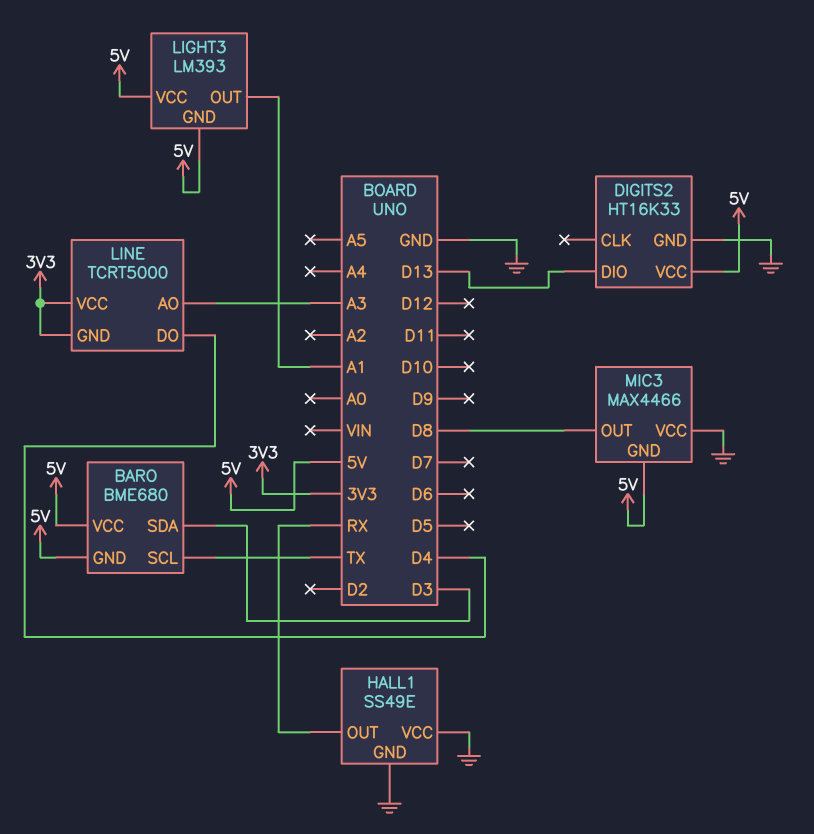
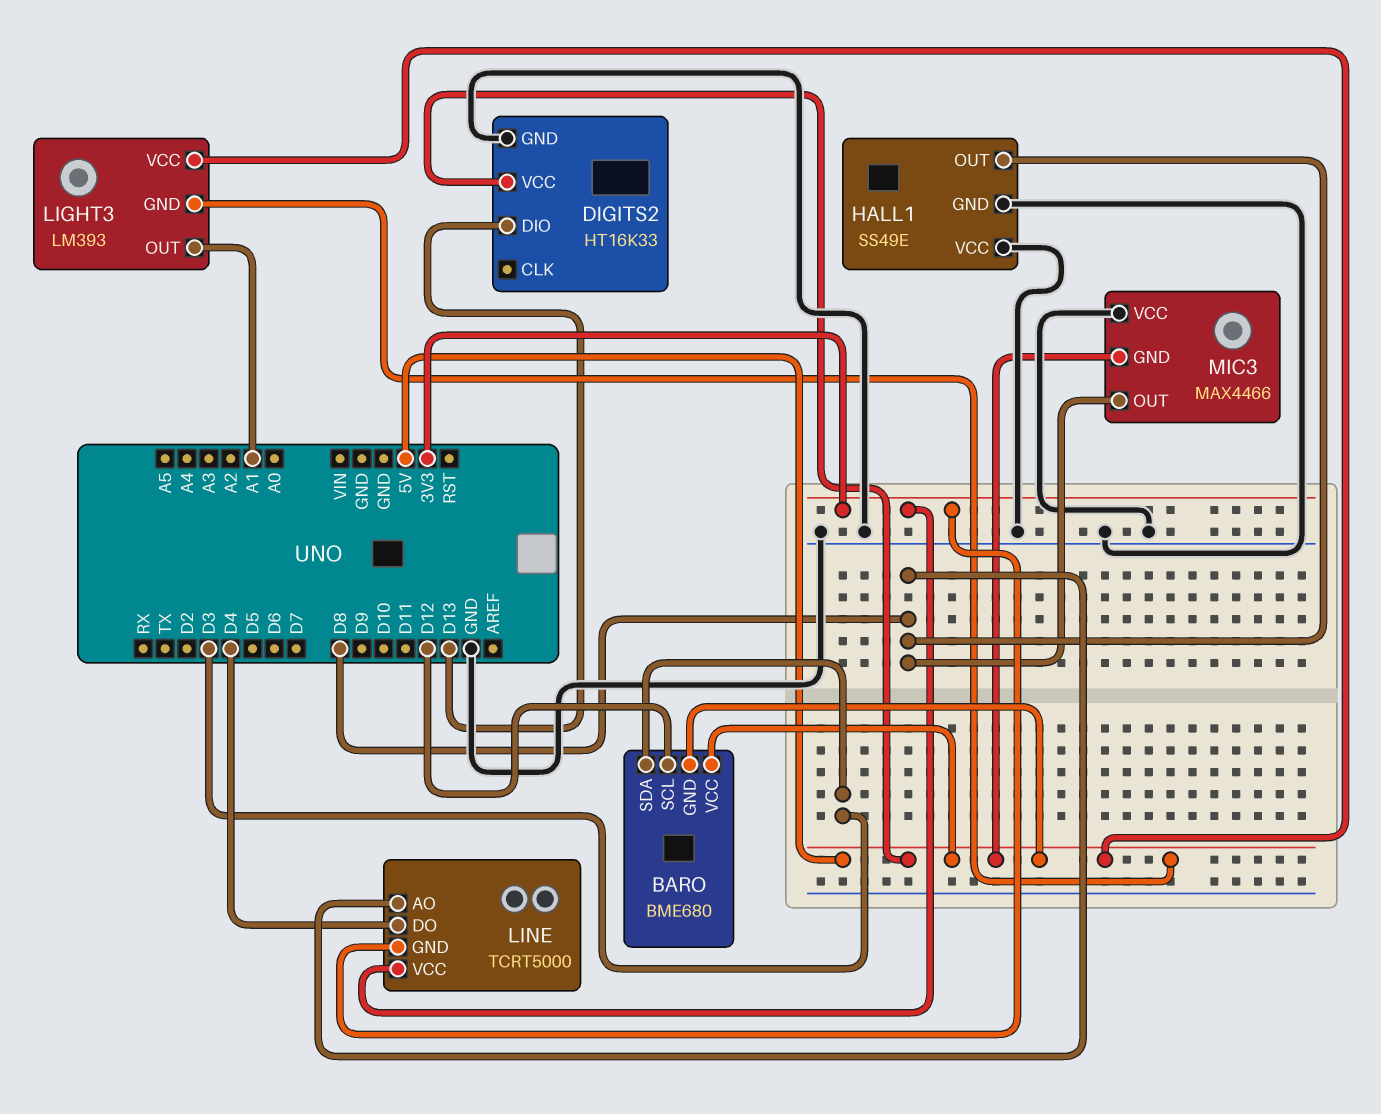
BARO pin SCL: TX -> D12
HALL1 pin OUT: RX -> D8
LINE pin AO: A3 -> D8

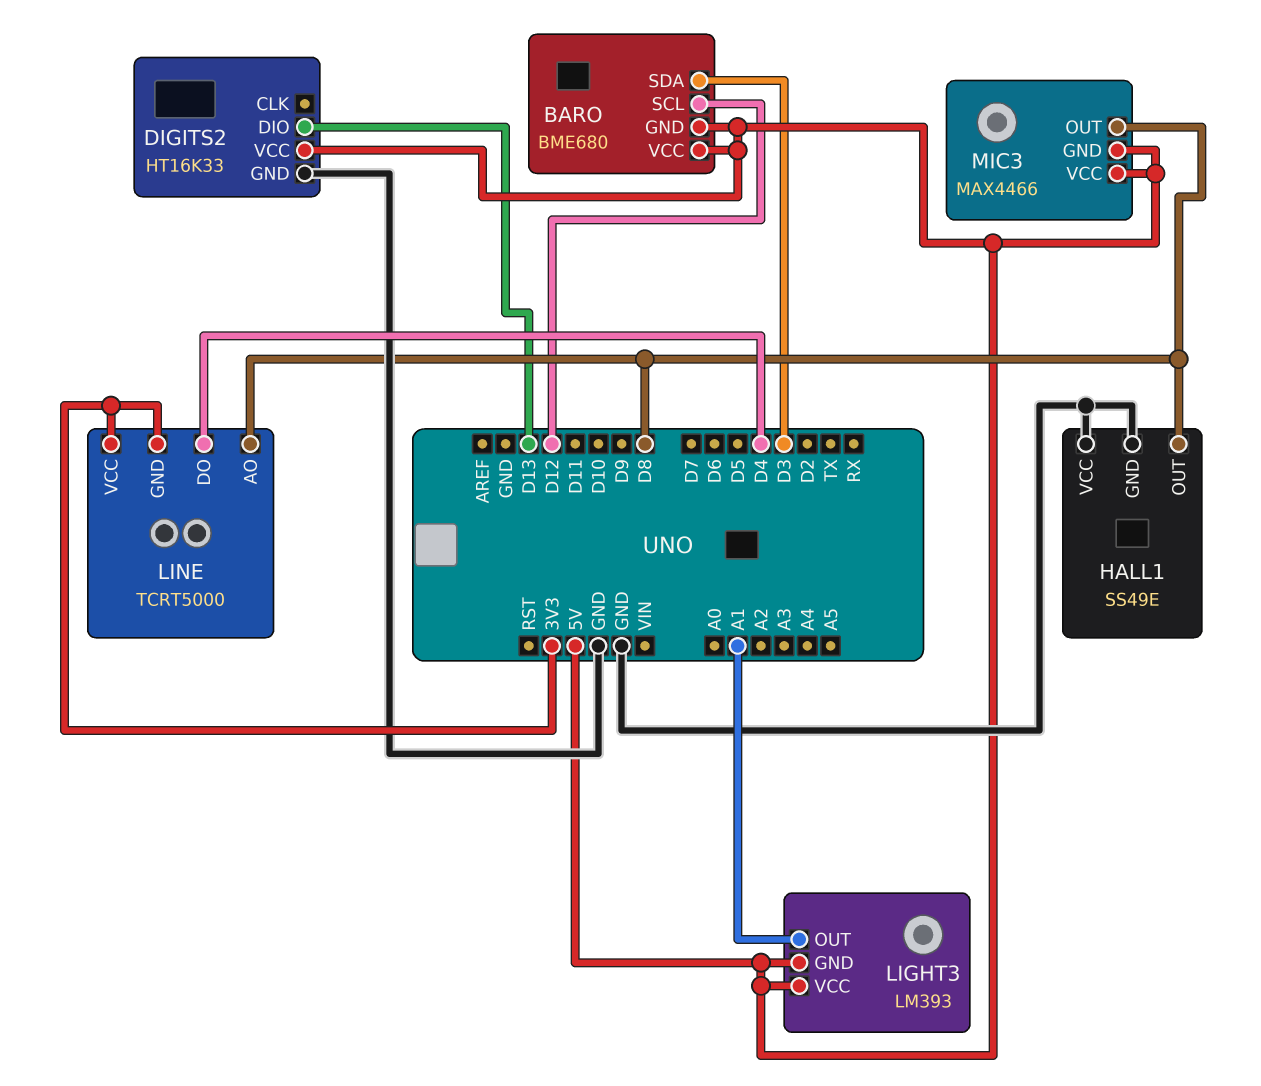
MIC3 pin VCC: GND -> 5V

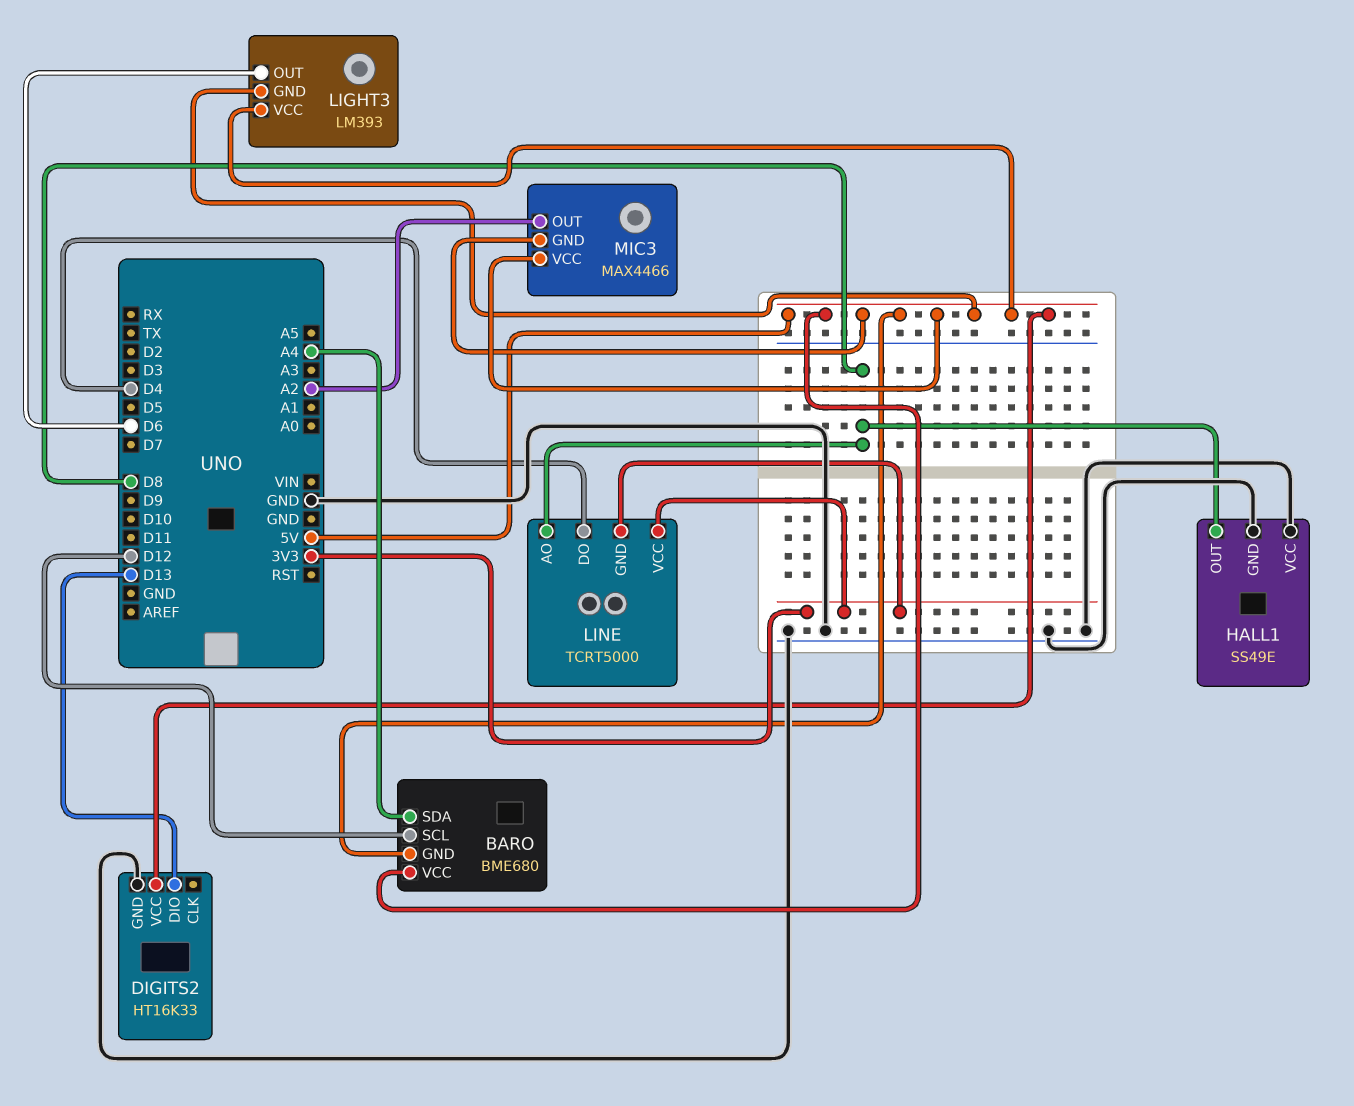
BARO pin SDA: D3 -> A4
LIGHT3 pin OUT: A1 -> D6
MIC3 pin OUT: D8 -> A2

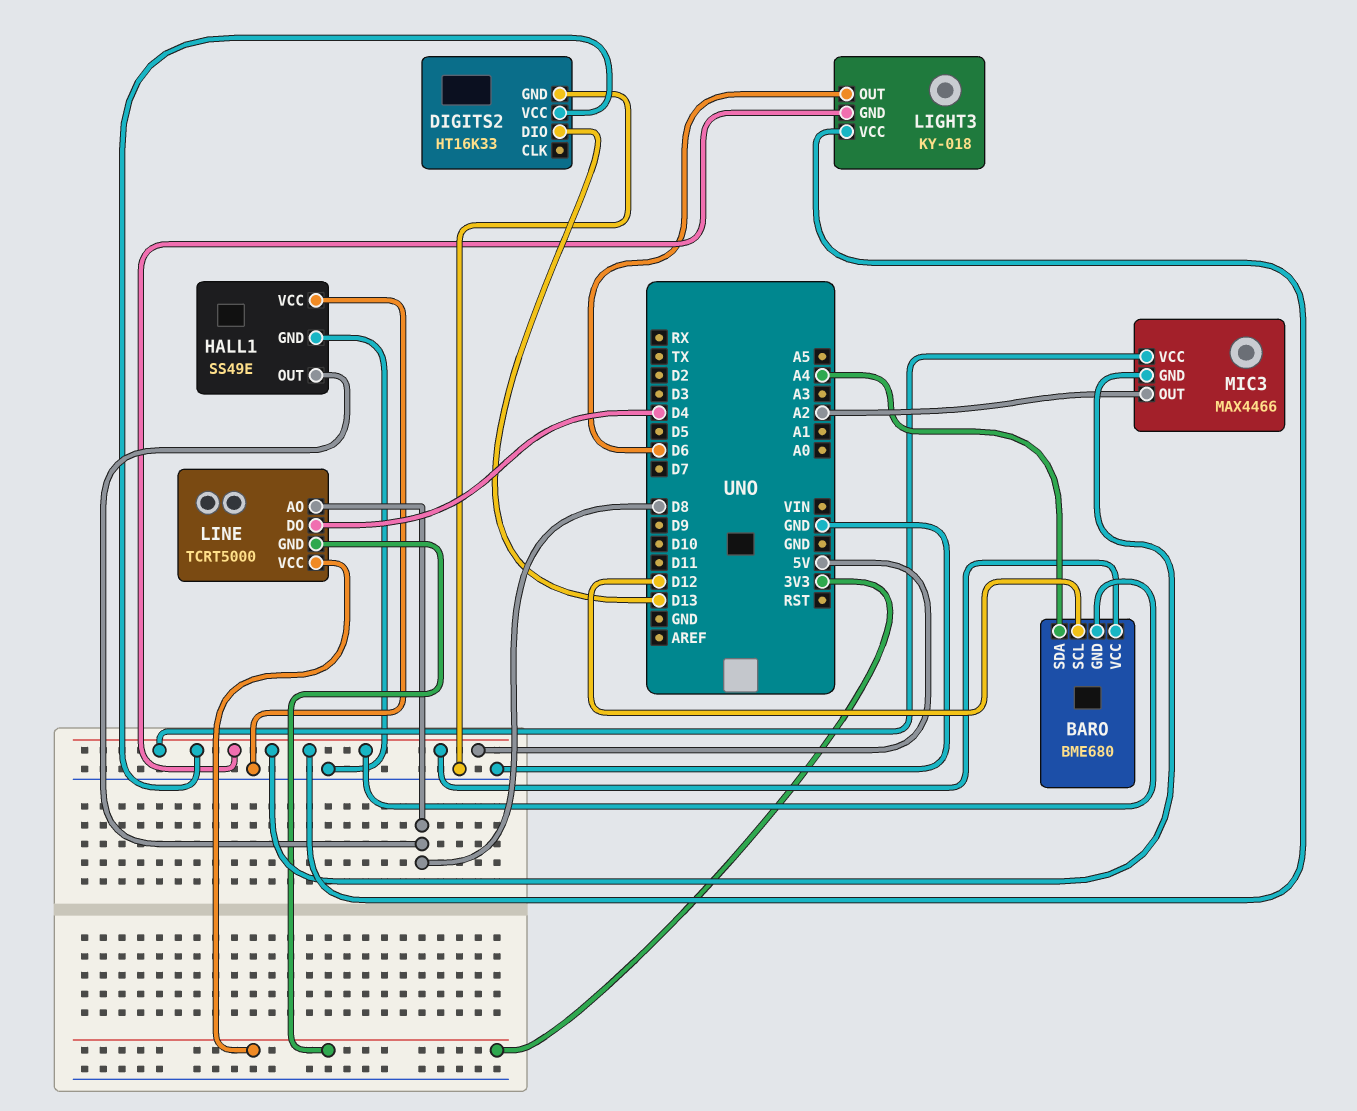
LIGHT3: LM393 -> KY-018

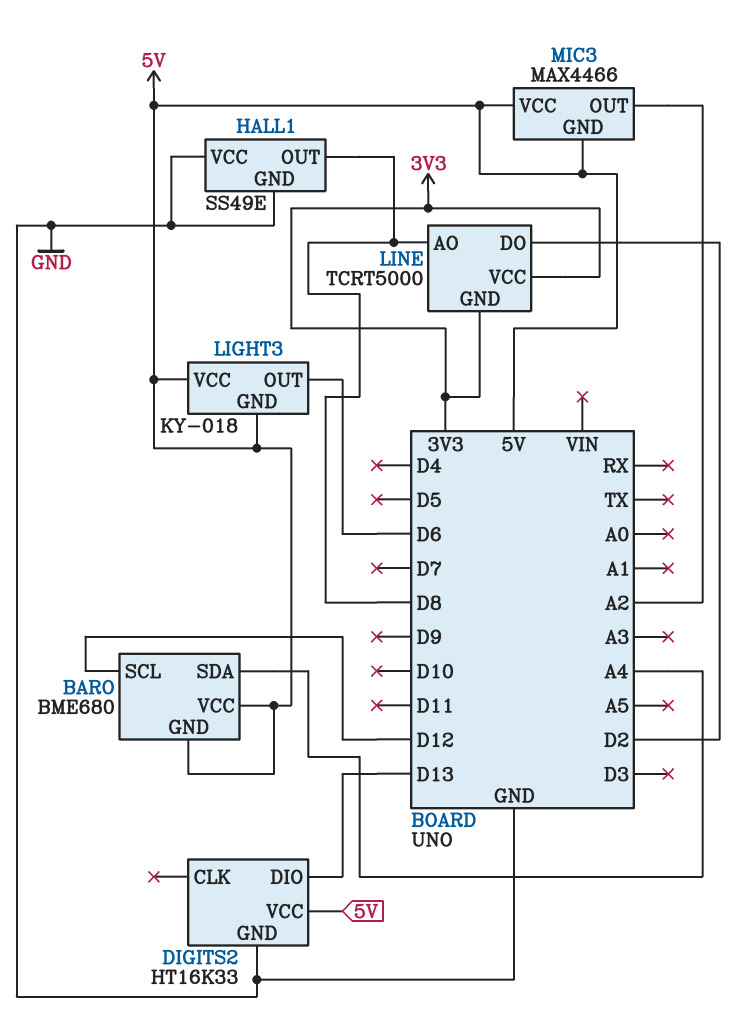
LINE pin DO: D4 -> D2

